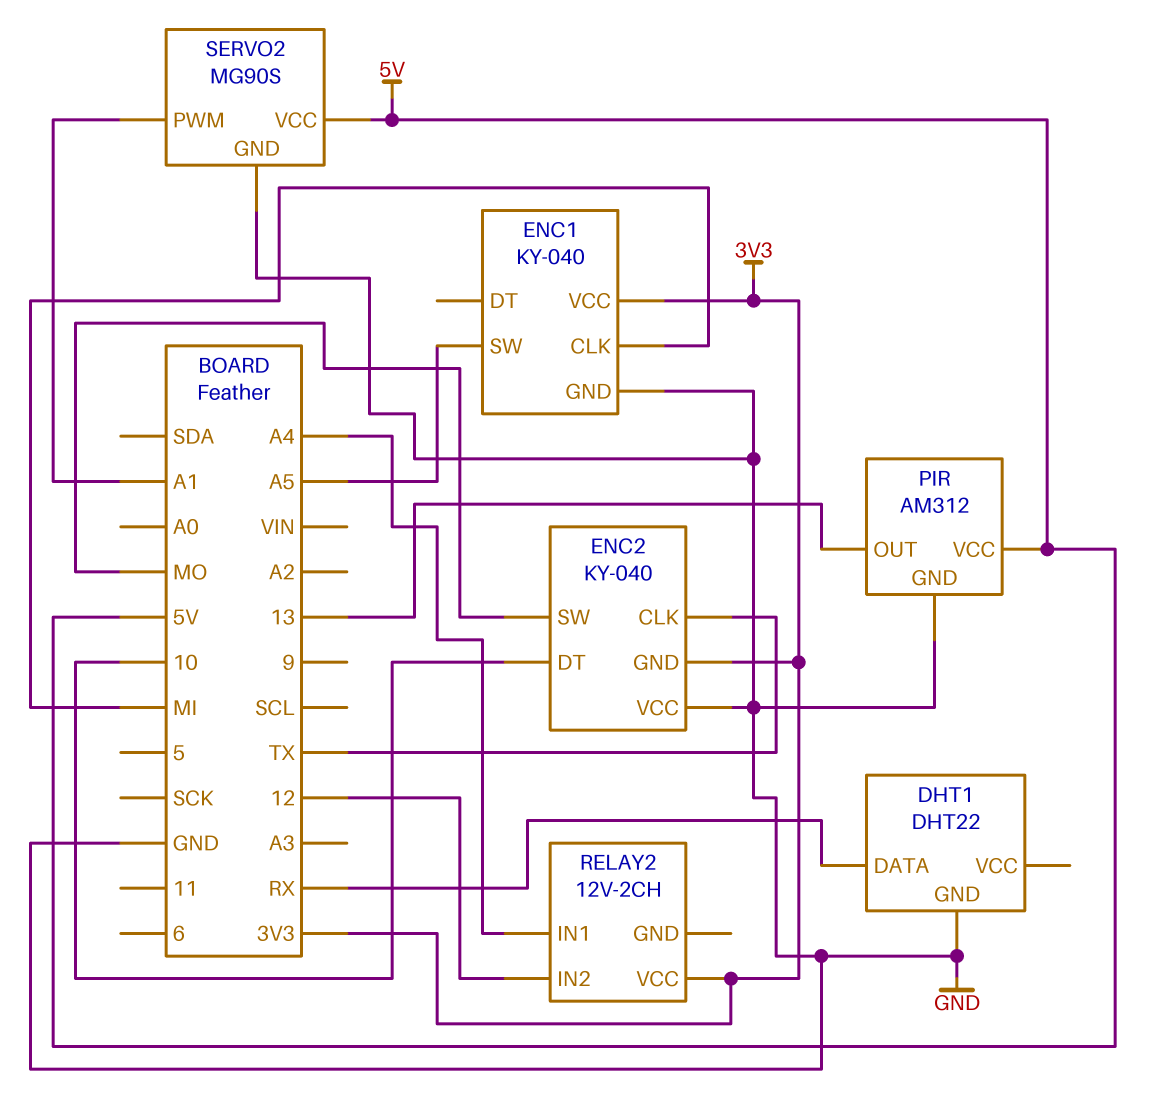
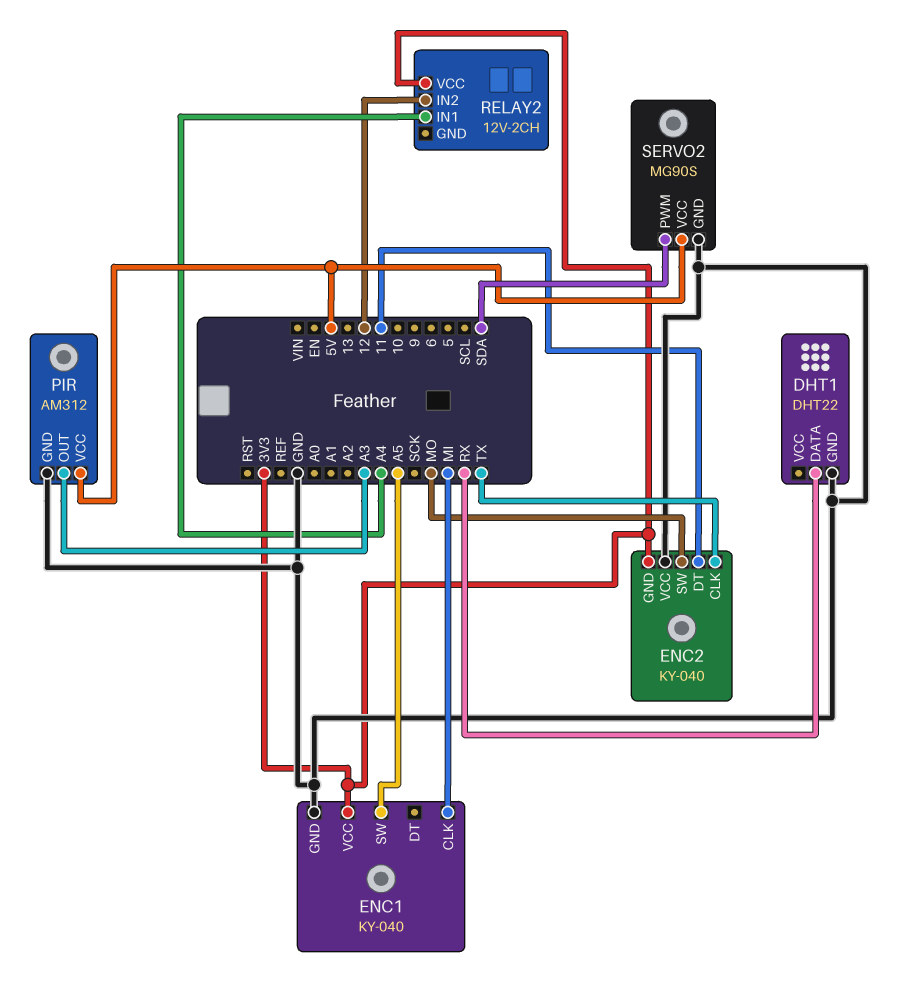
ENC2 pin DT: 10 -> 11
PIR pin OUT: 13 -> A3
SERVO2 pin PWM: A1 -> SDA

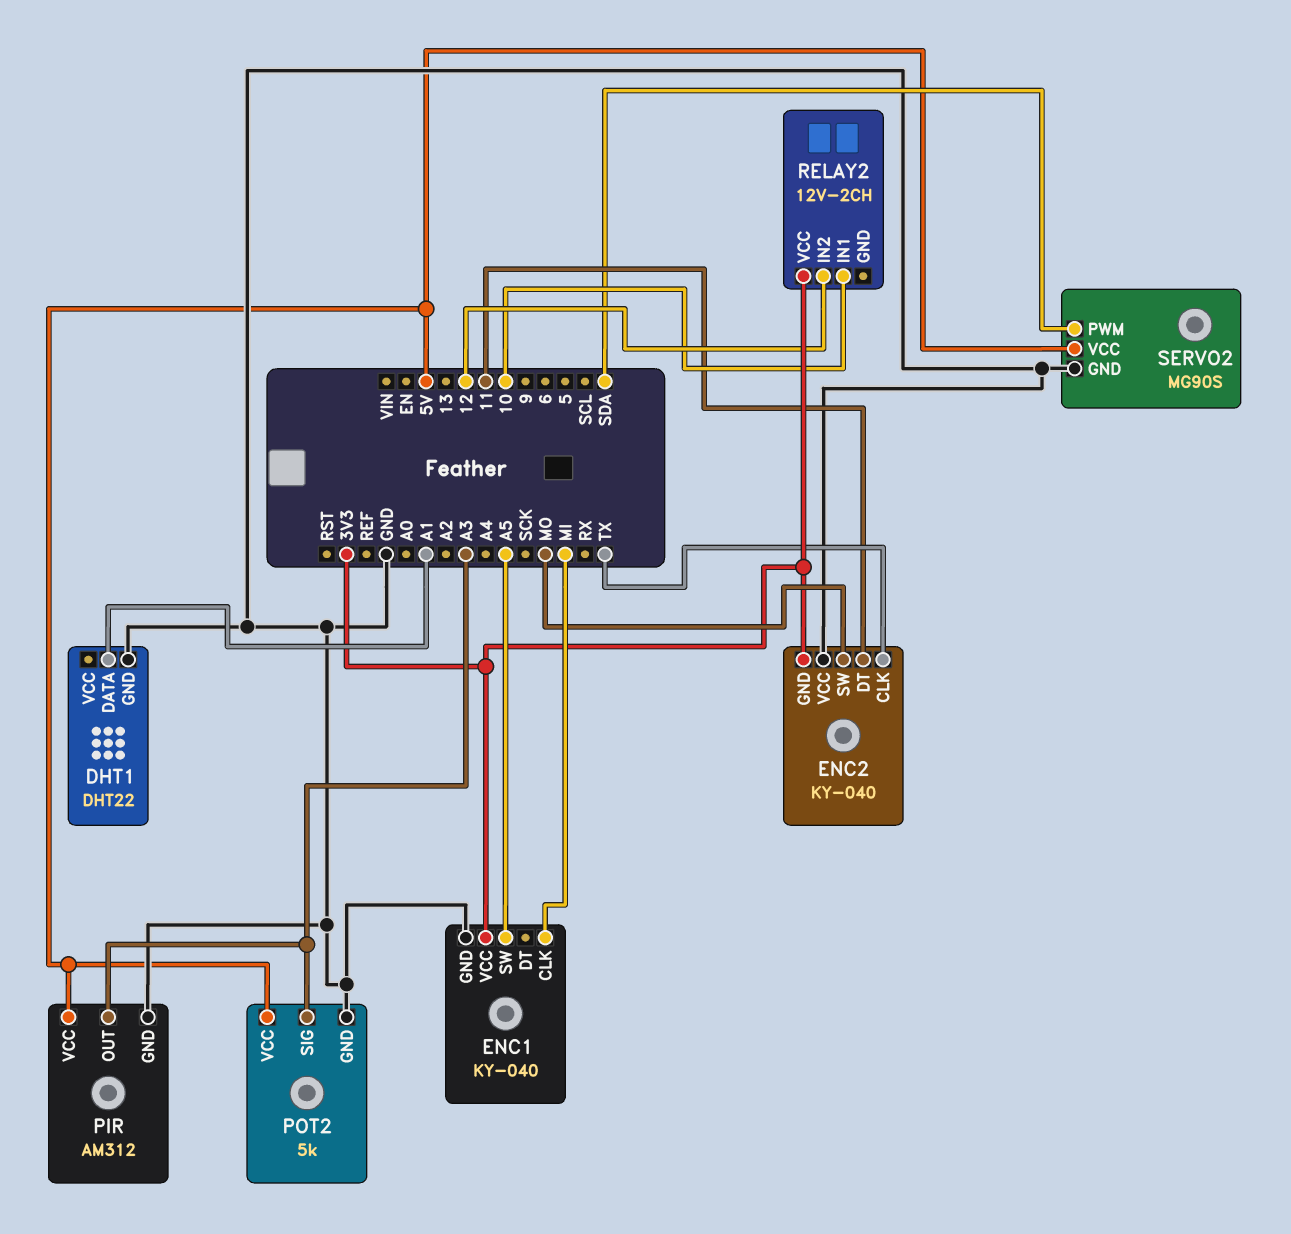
DHT1 pin DATA: RX -> A1
POT2: none -> 5k
POT2 pin GND: none -> GND
POT2 pin SIG: none -> A3
POT2 pin VCC: none -> 5V
RELAY2 pin IN1: A4 -> 10

